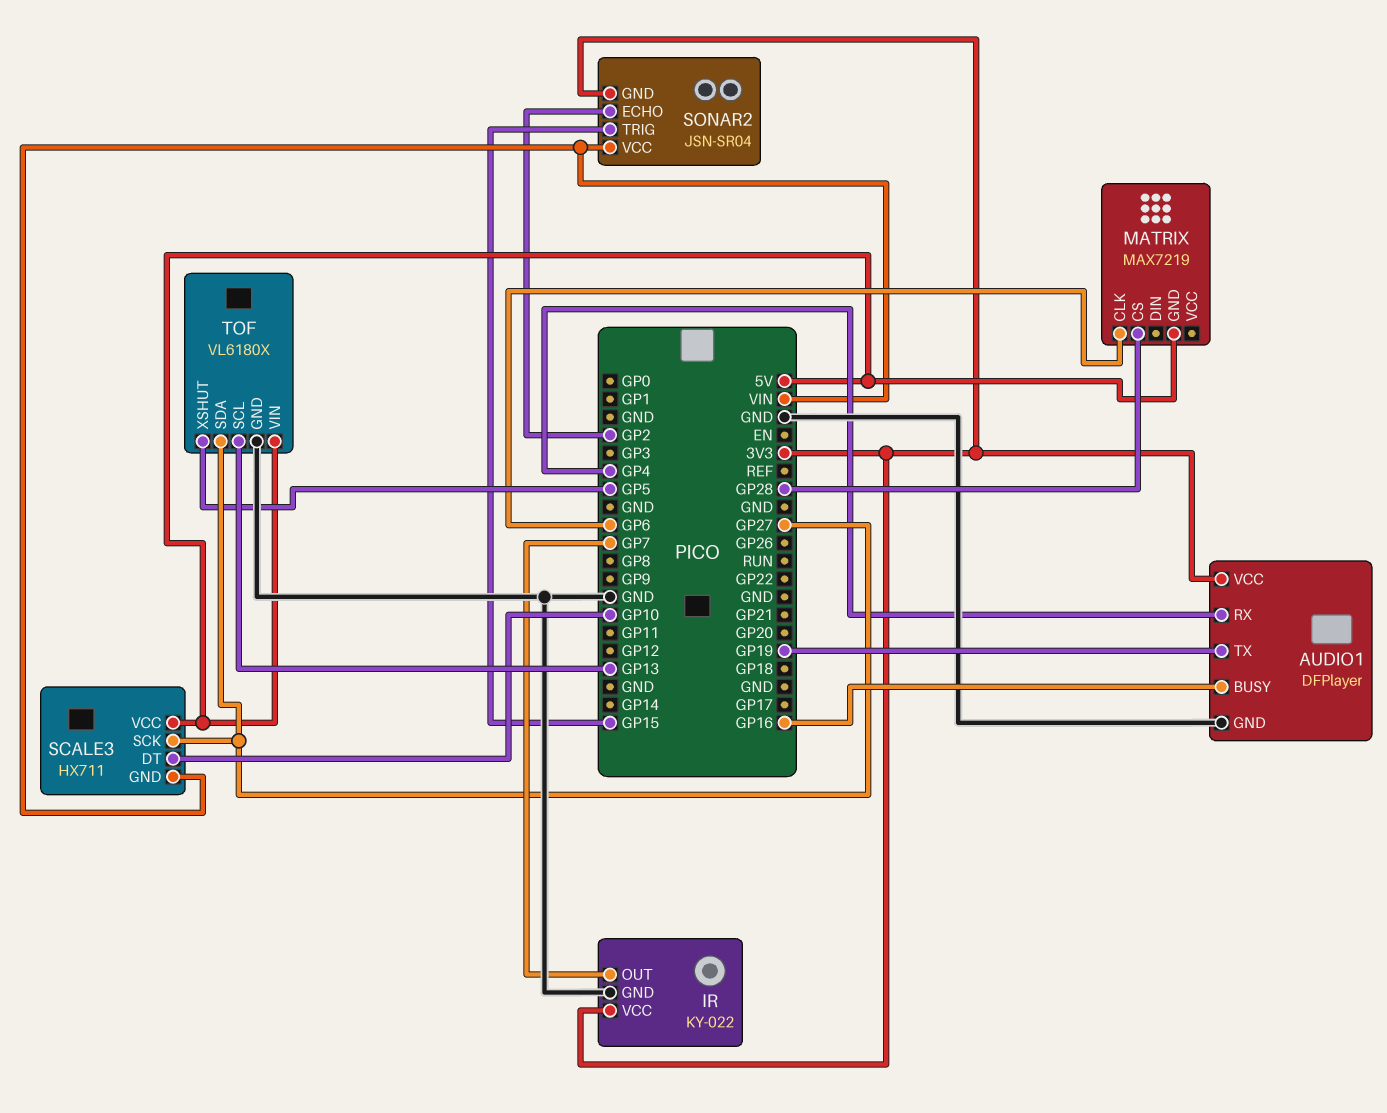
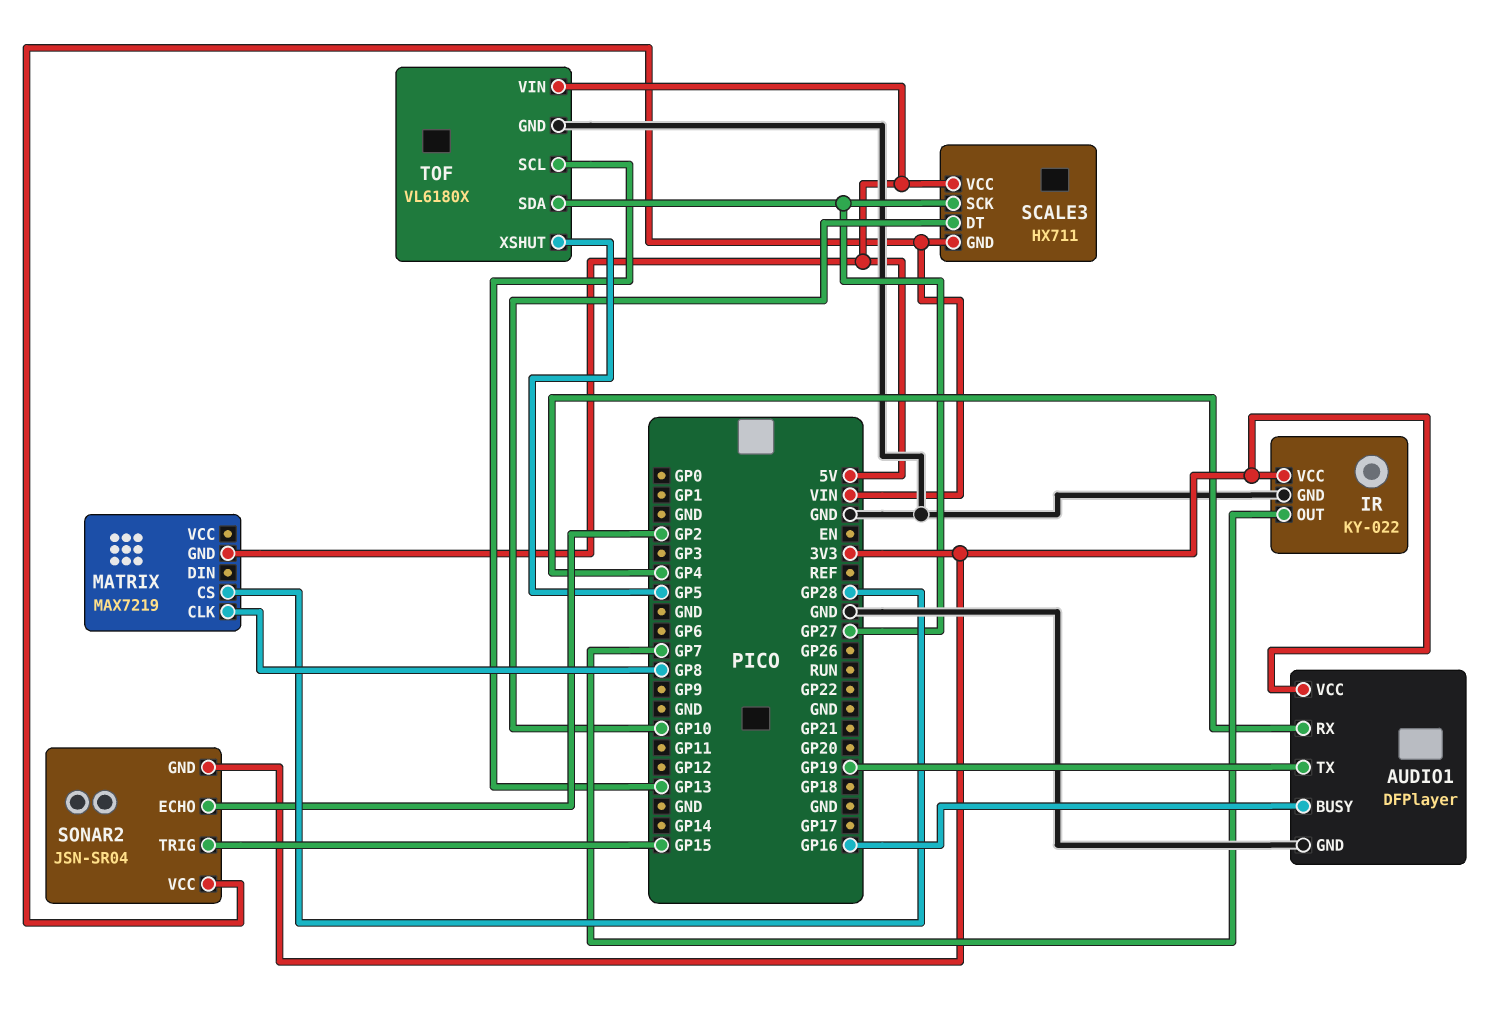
MATRIX pin CLK: GP6 -> GP8

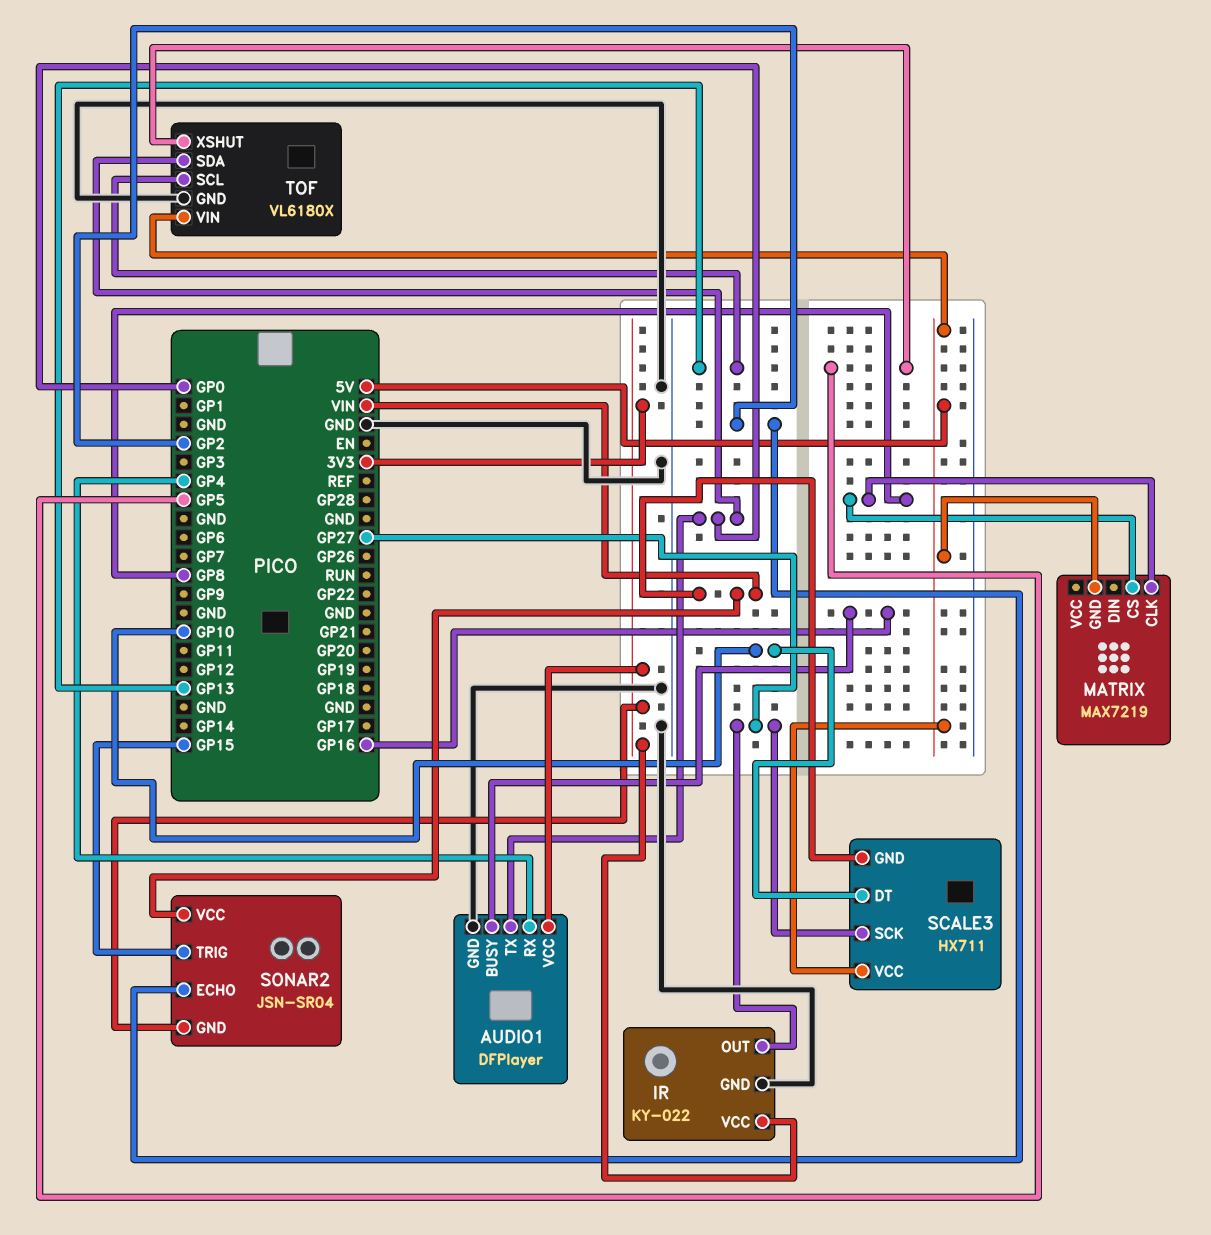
AUDIO1 pin TX: GP19 -> GP0
IR pin OUT: GP7 -> GP27
MATRIX pin CS: GP28 -> GP8
TOF pin SDA: GP27 -> GP0

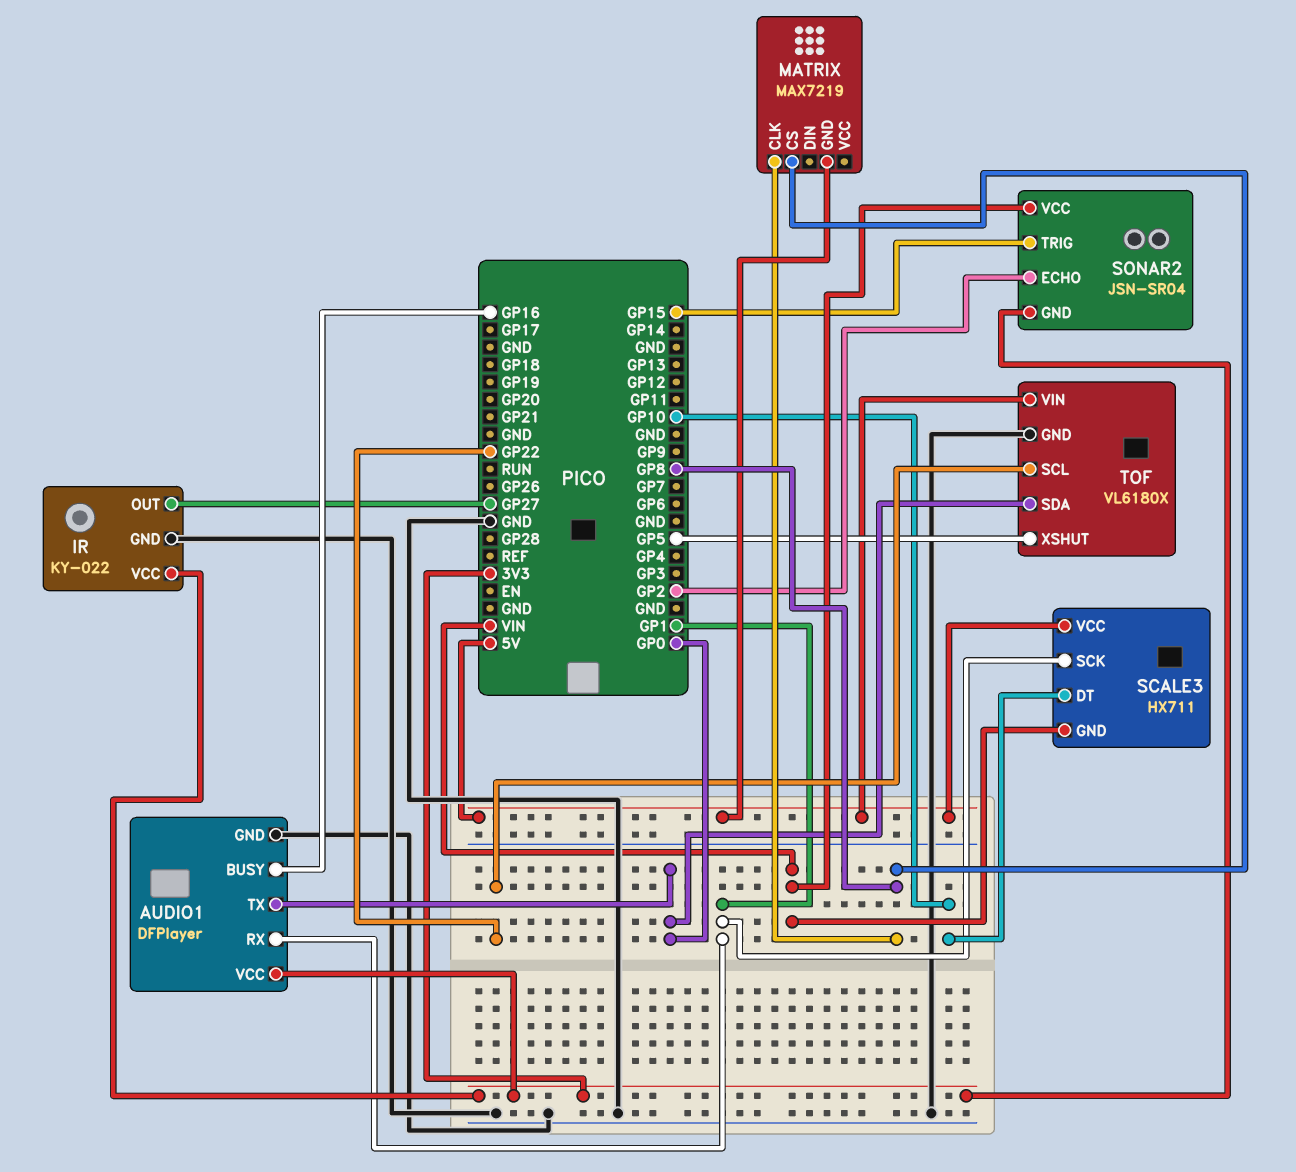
AUDIO1 pin RX: GP4 -> GP1
SCALE3 pin SCK: GP27 -> GP1
TOF pin SCL: GP13 -> GP22

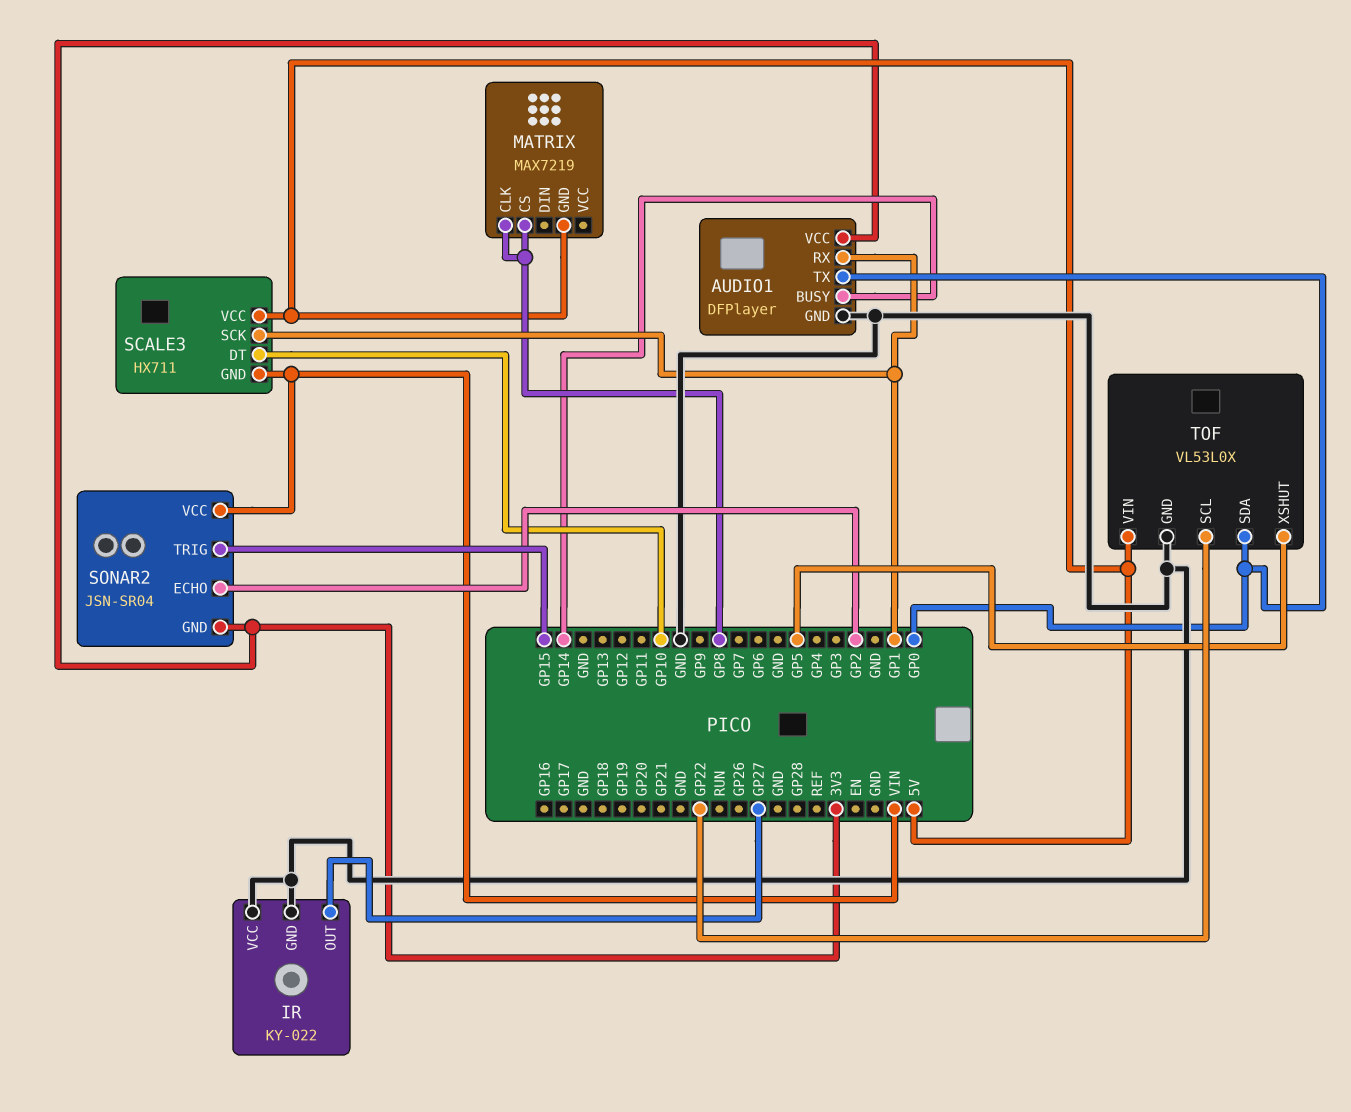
AUDIO1 pin BUSY: GP16 -> GP14
IR pin VCC: 3V3 -> GND
TOF: VL6180X -> VL53L0X

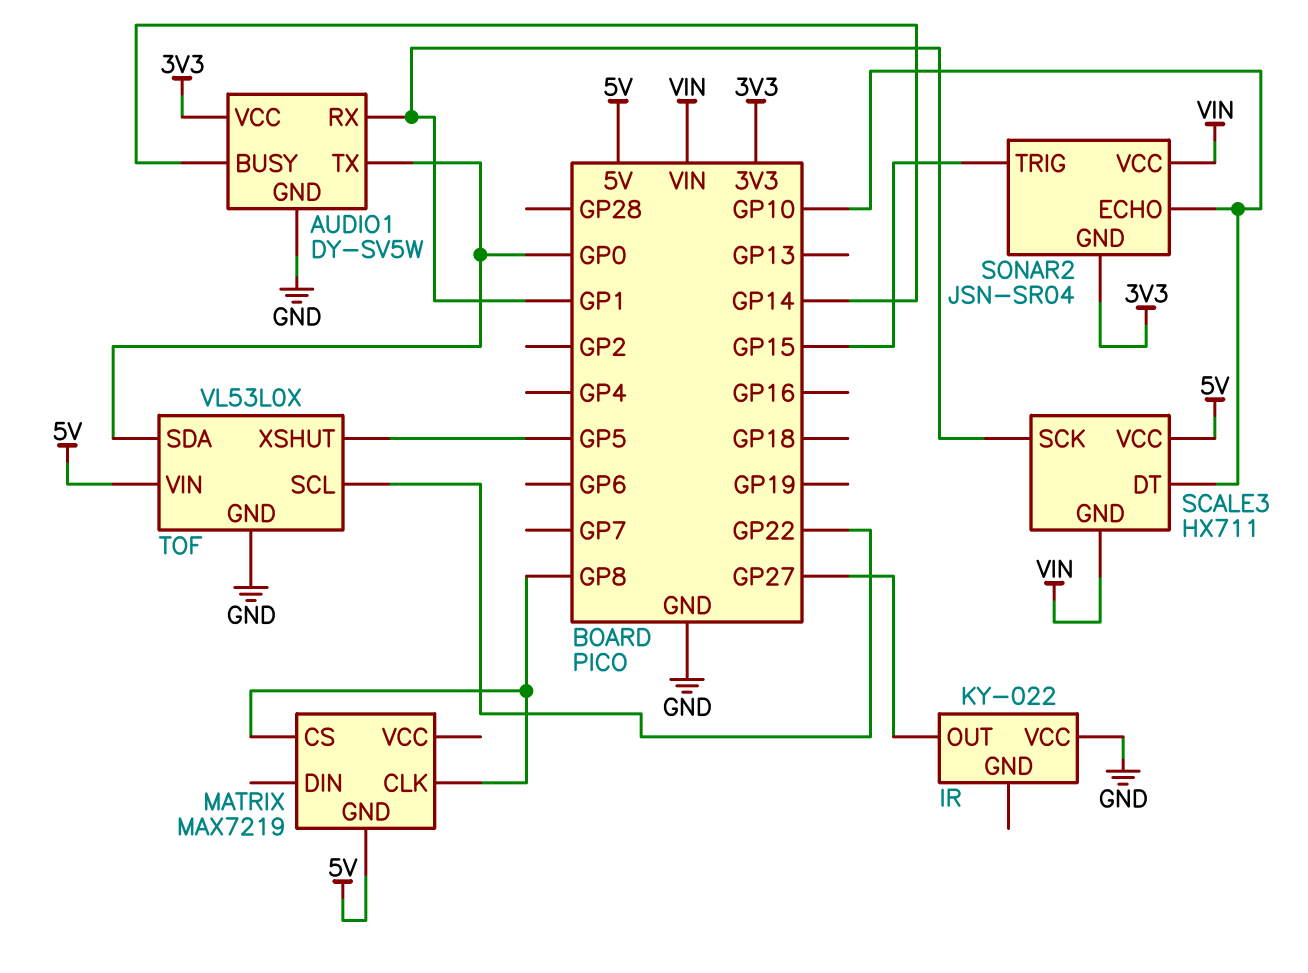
AUDIO1: DFPlayer -> DY-SV5W
IR pin GND: GND -> none
SONAR2 pin ECHO: GP2 -> GP10

